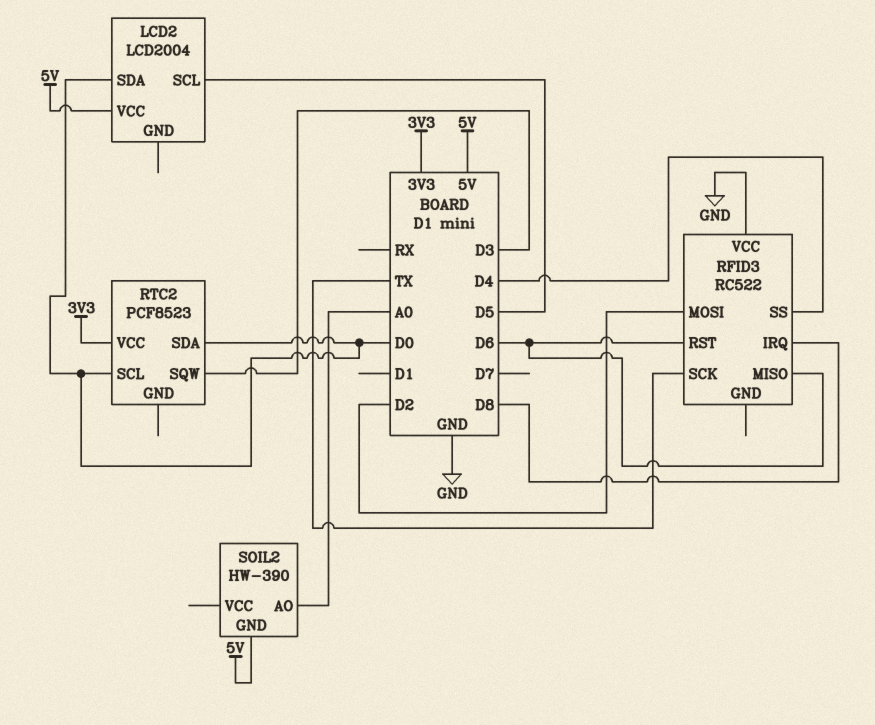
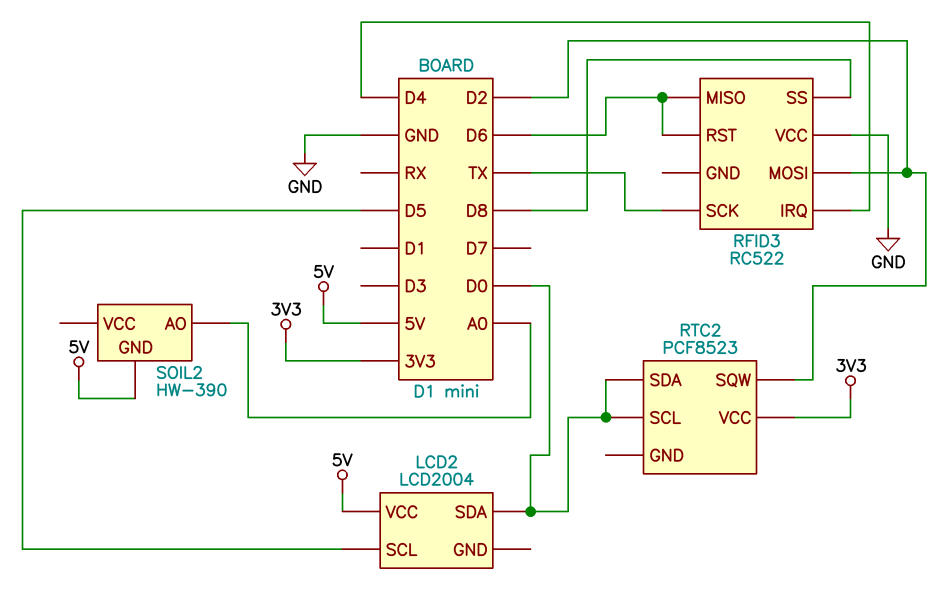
RFID3 pin IRQ: D8 -> D4
RFID3 pin SS: D4 -> D8
RTC2 pin SQW: D3 -> D2

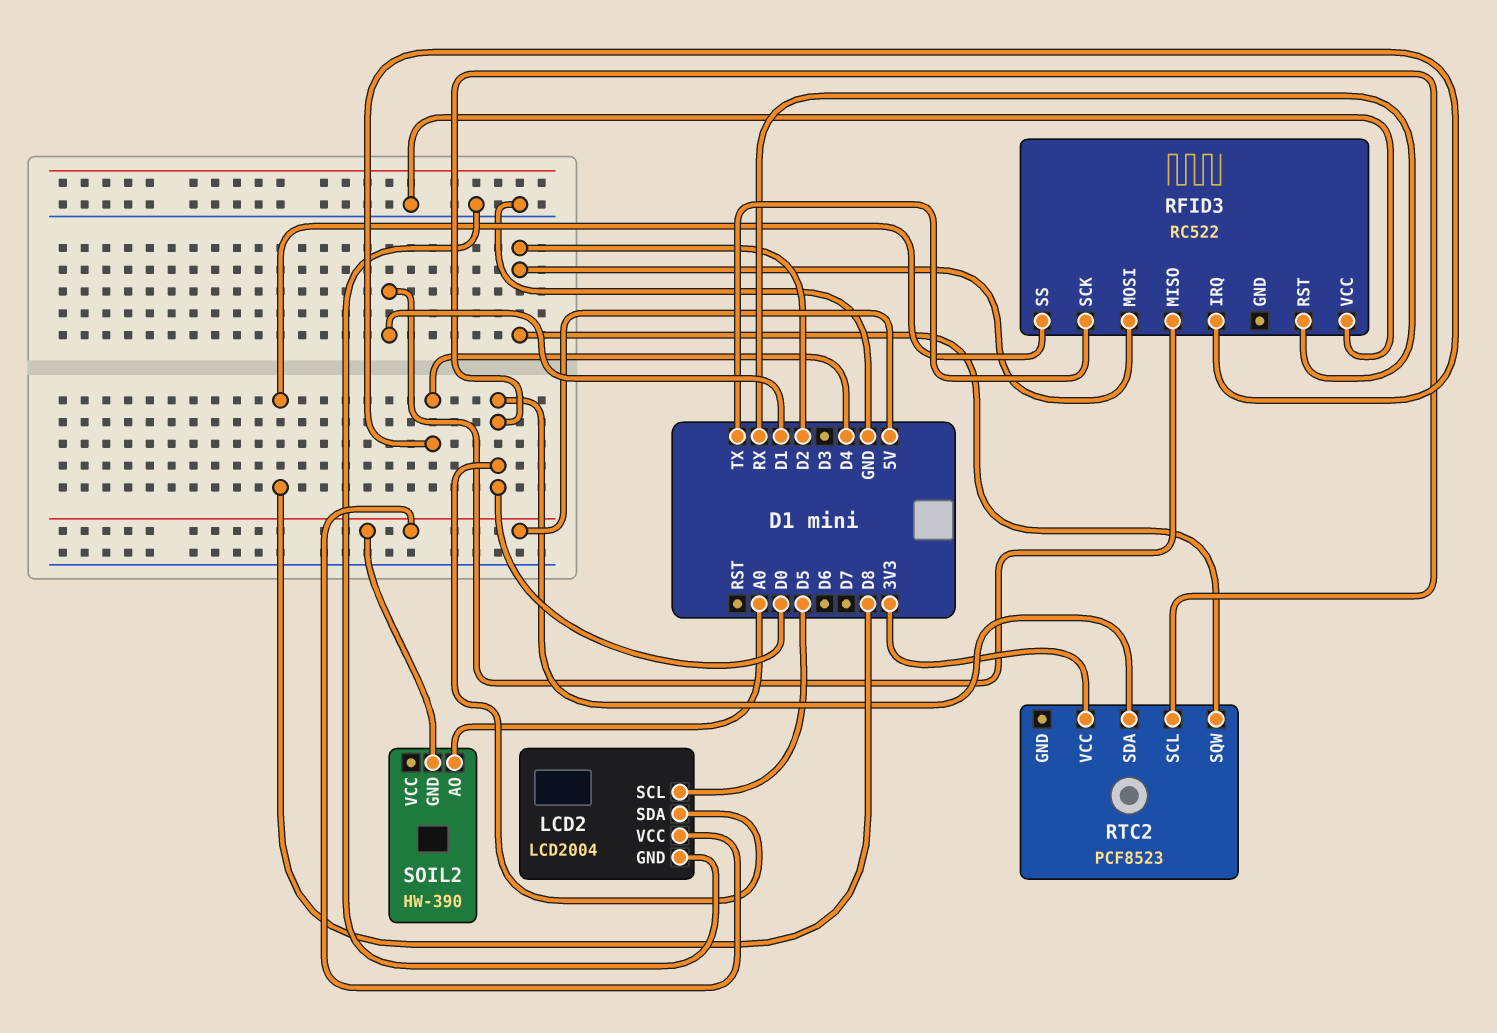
LCD2 pin GND: none -> GND
RFID3 pin MISO: D6 -> D1
RFID3 pin RST: D6 -> RX

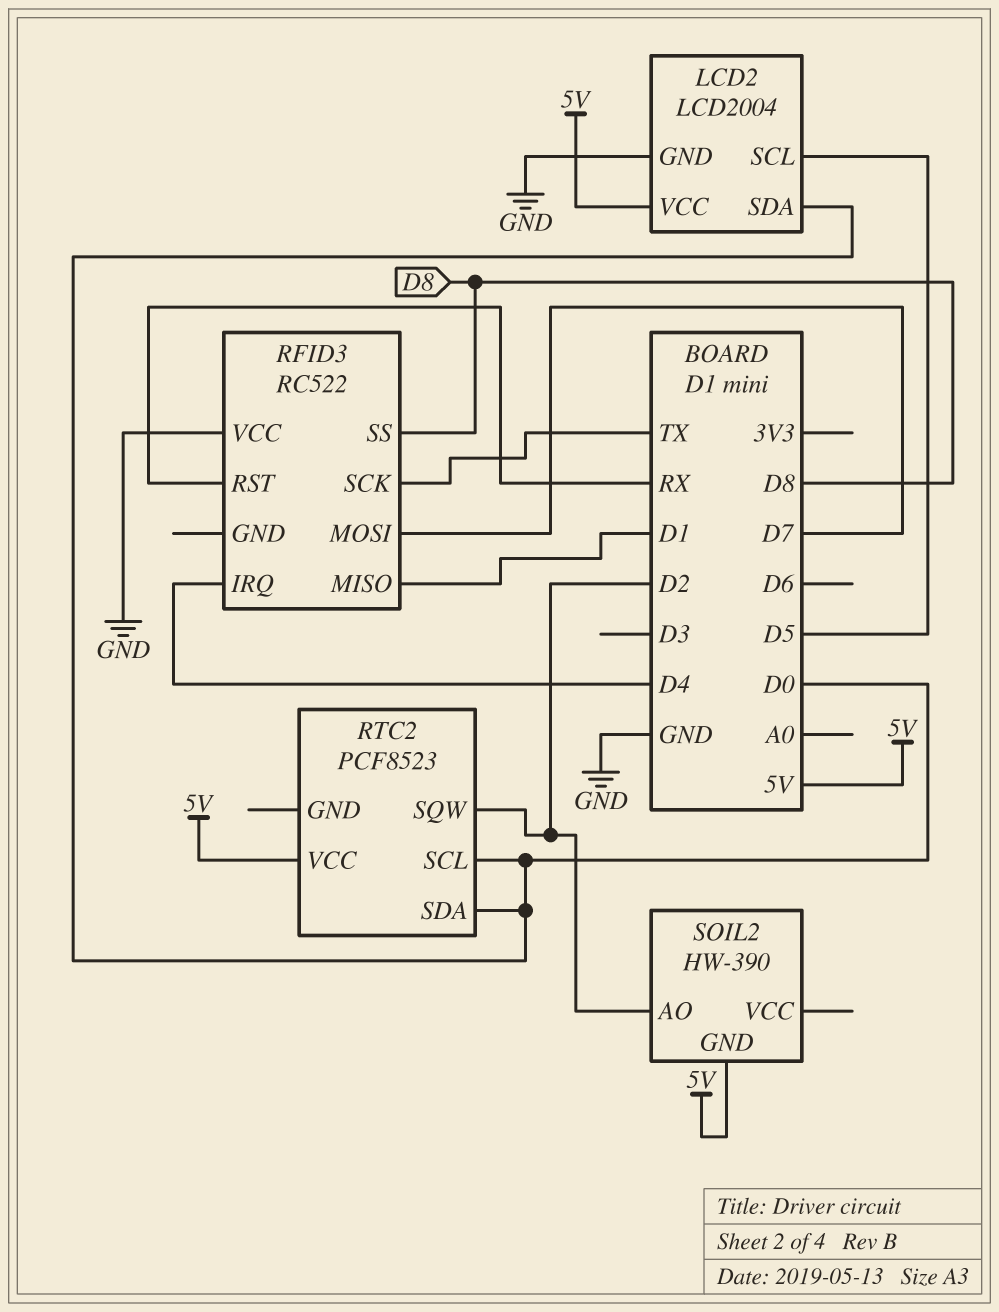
RFID3 pin MOSI: D2 -> D7
RTC2 pin VCC: 3V3 -> 5V
SOIL2 pin AO: A0 -> D2

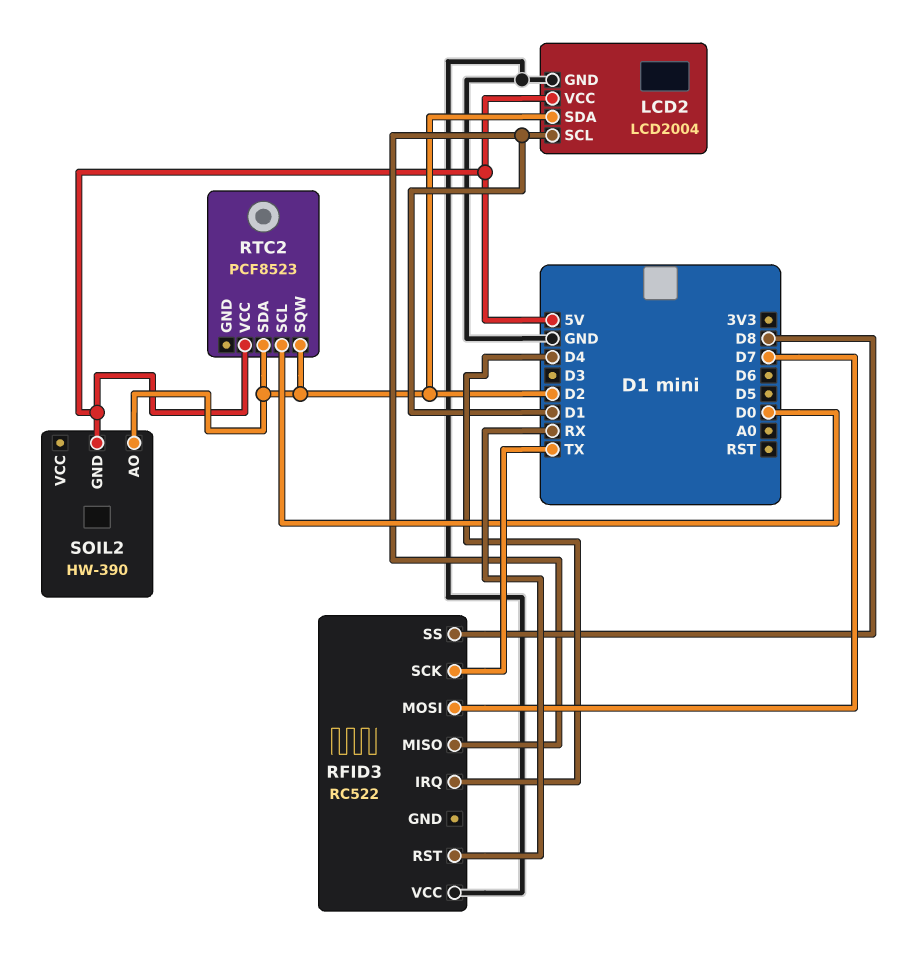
LCD2 pin SCL: D5 -> D1
LCD2 pin SDA: D0 -> D2
RTC2 pin SDA: D0 -> D2

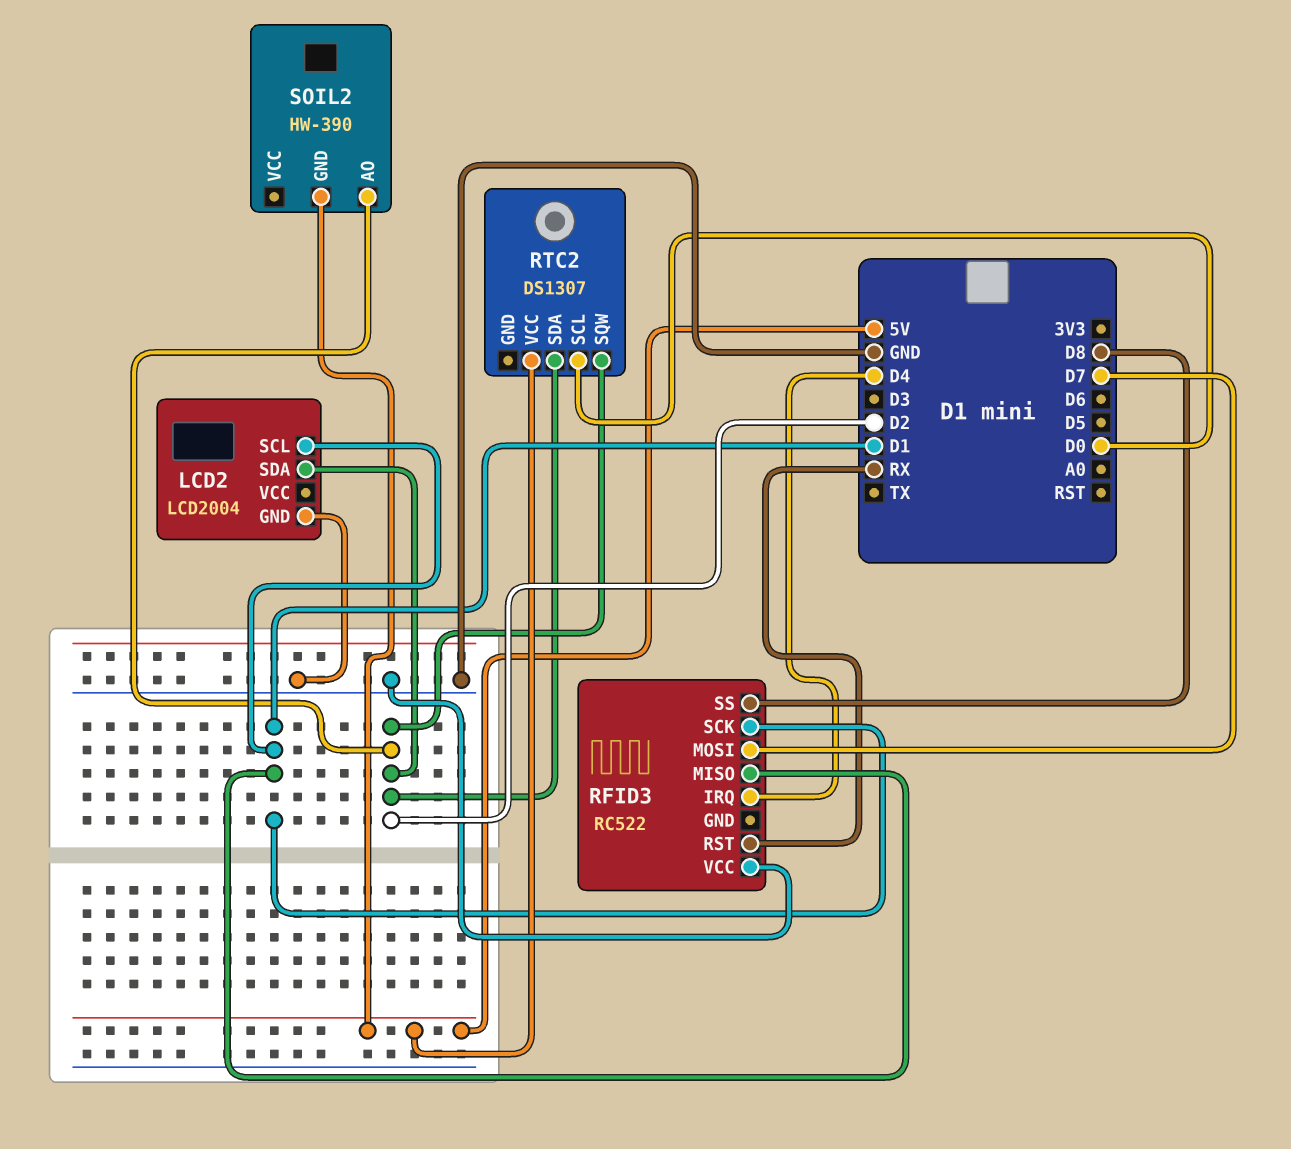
LCD2 pin VCC: 5V -> none
RFID3 pin SCK: TX -> D1
RTC2: PCF8523 -> DS1307

